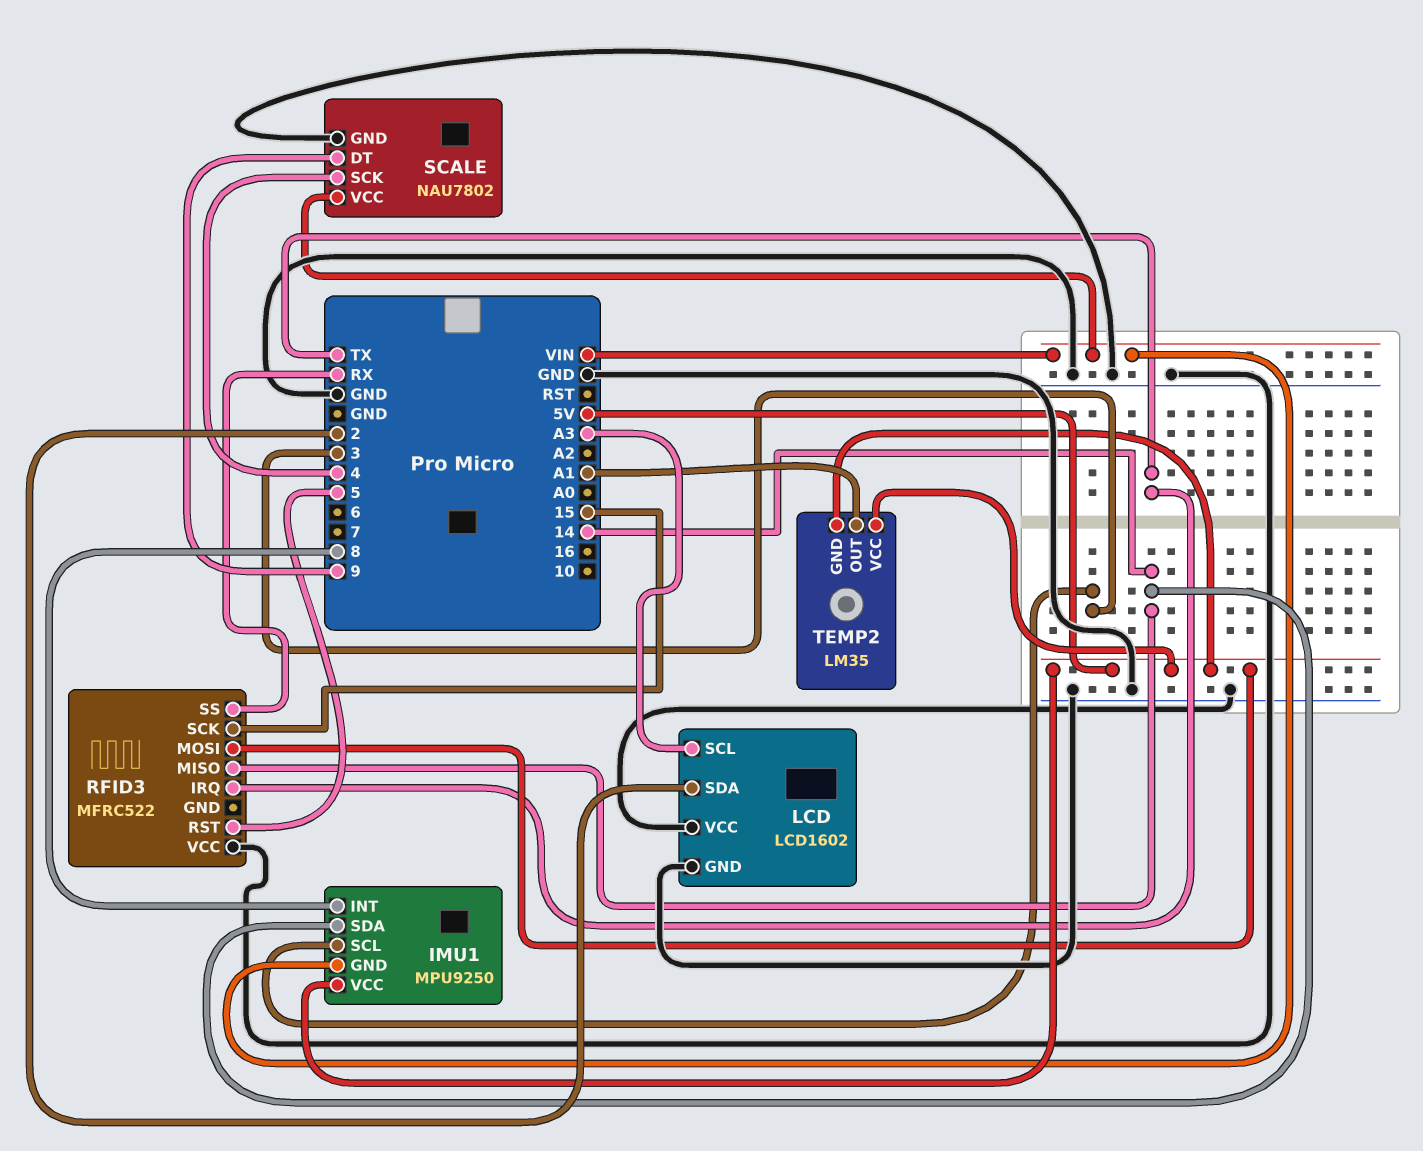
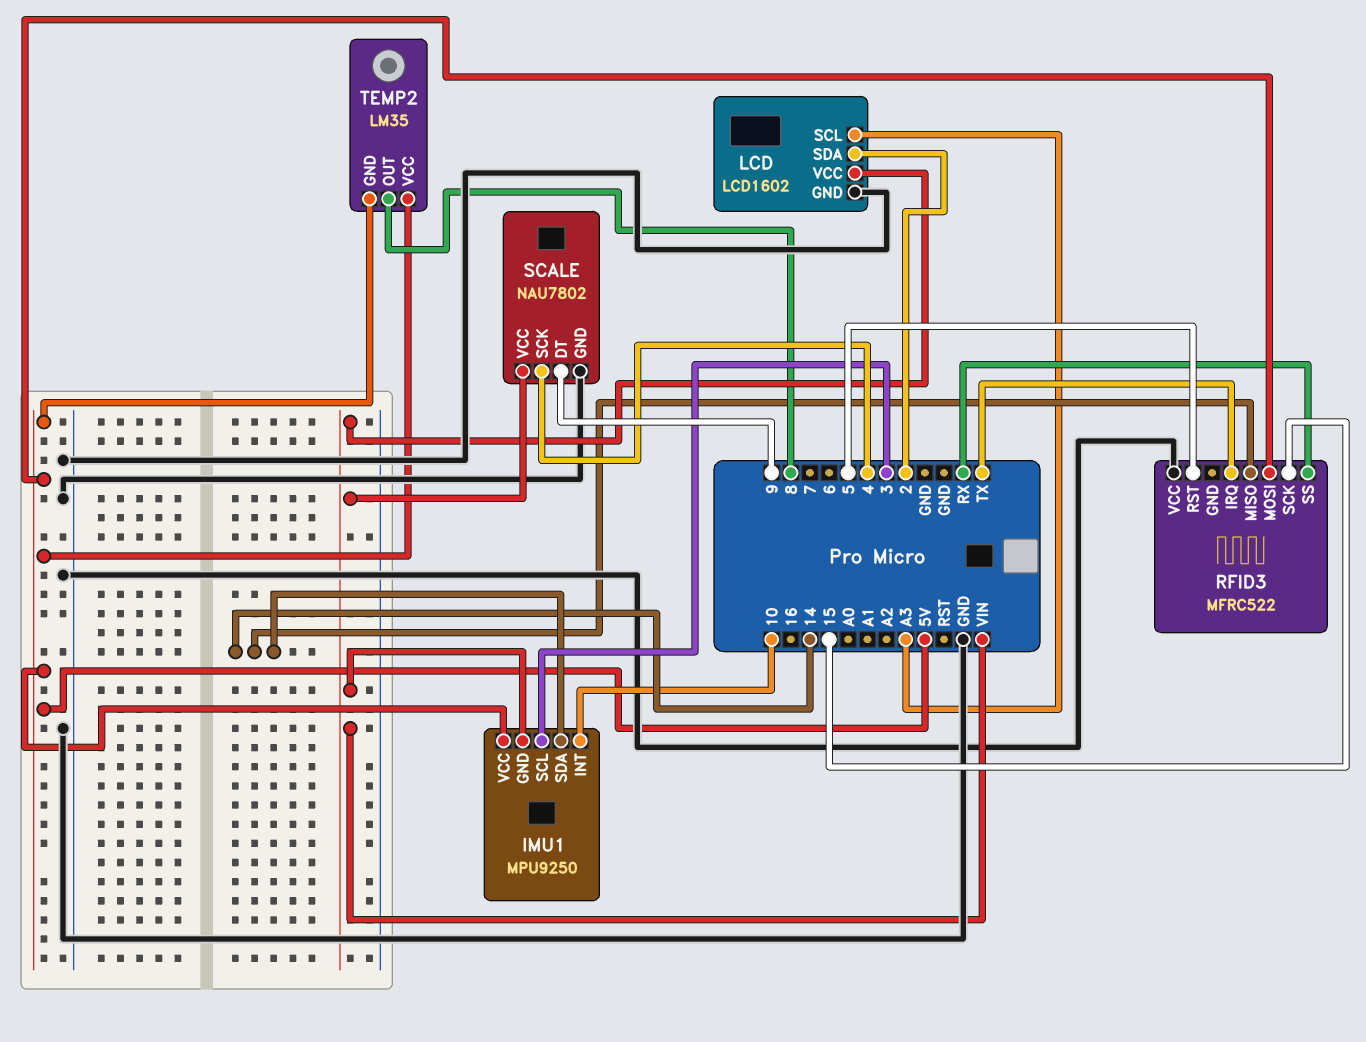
IMU1 pin INT: 8 -> 10
LCD pin VCC: GND -> VIN
TEMP2 pin OUT: A1 -> 8

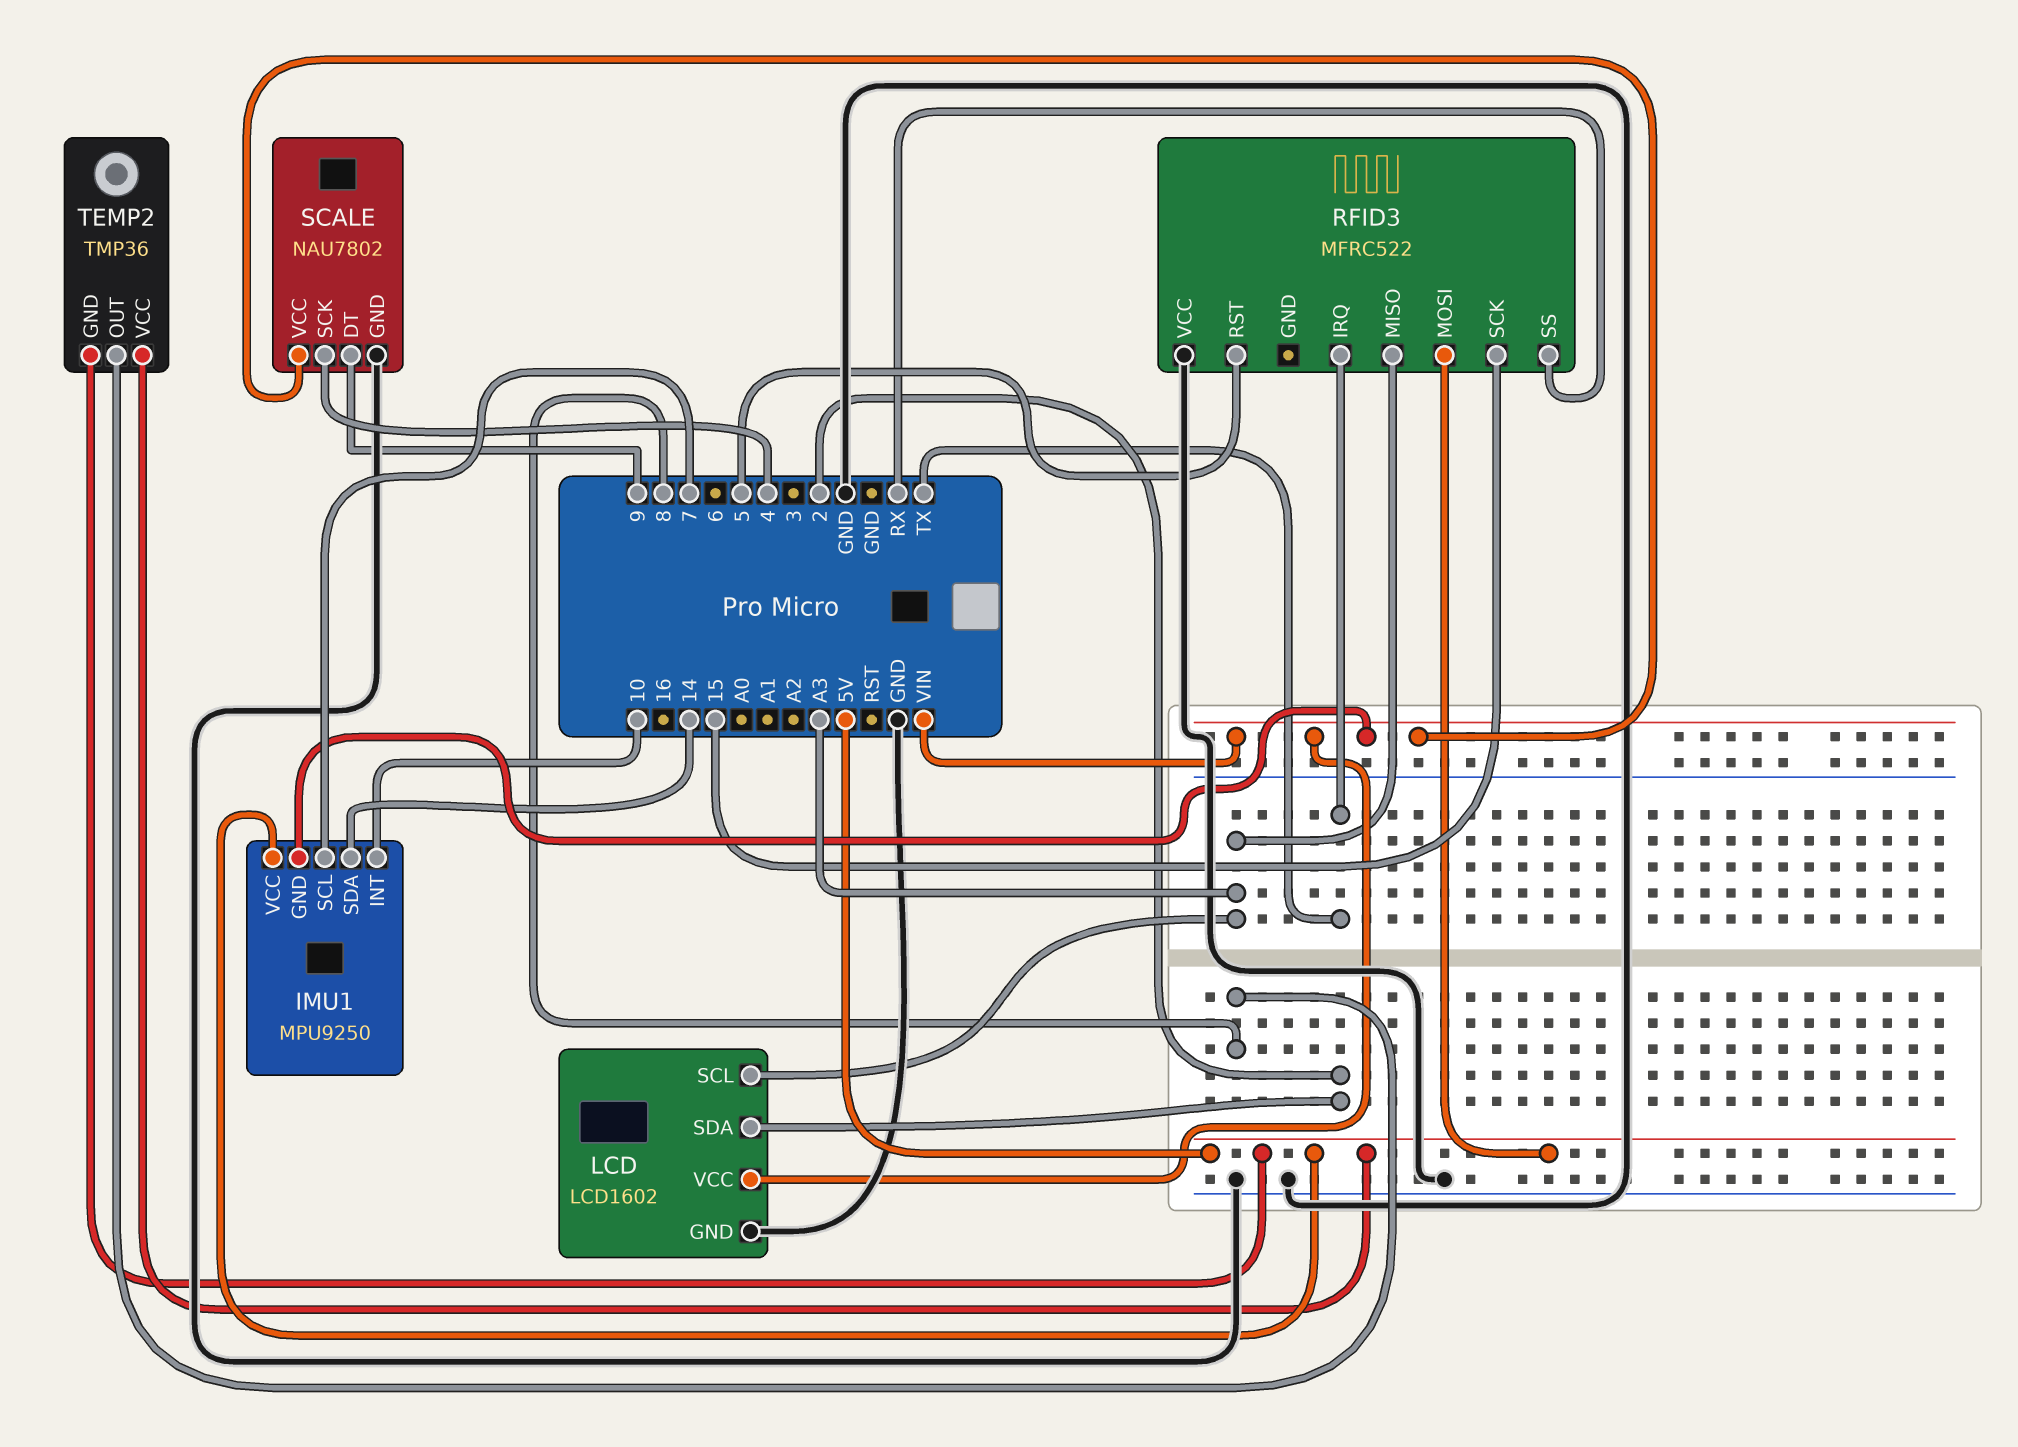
IMU1 pin SCL: 3 -> 7
RFID3 pin MISO: 14 -> A3
TEMP2: LM35 -> TMP36

